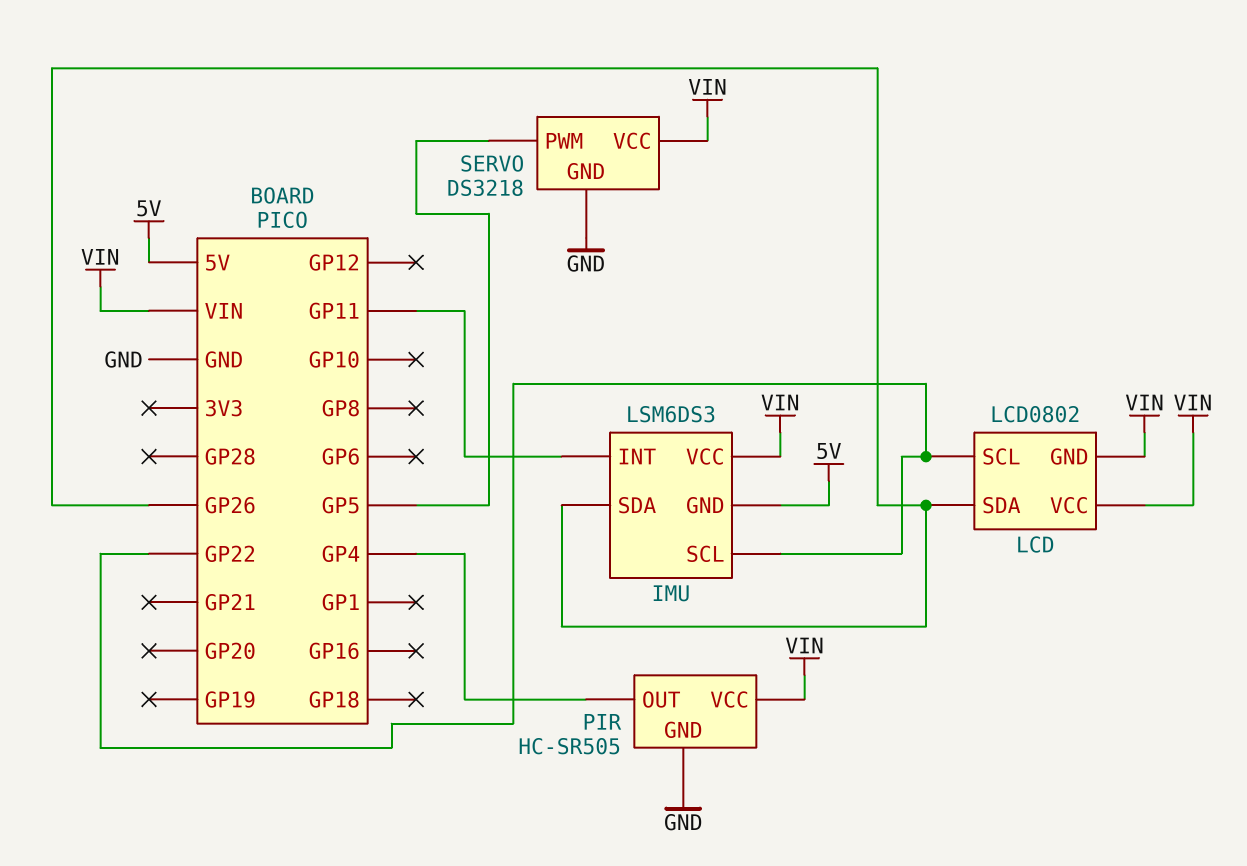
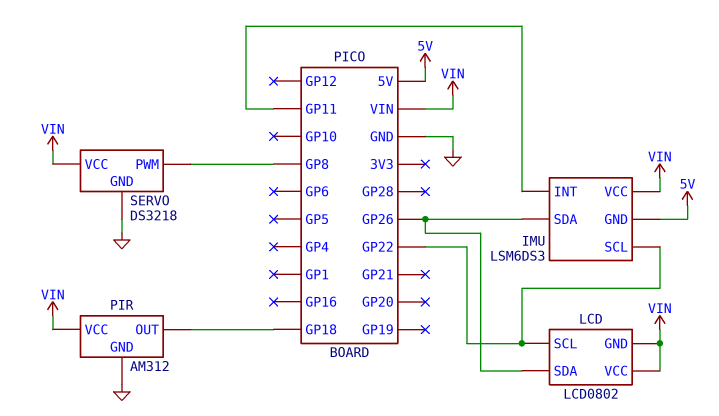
PIR: HC-SR505 -> AM312
PIR pin OUT: GP4 -> GP18
SERVO pin PWM: GP5 -> GP8

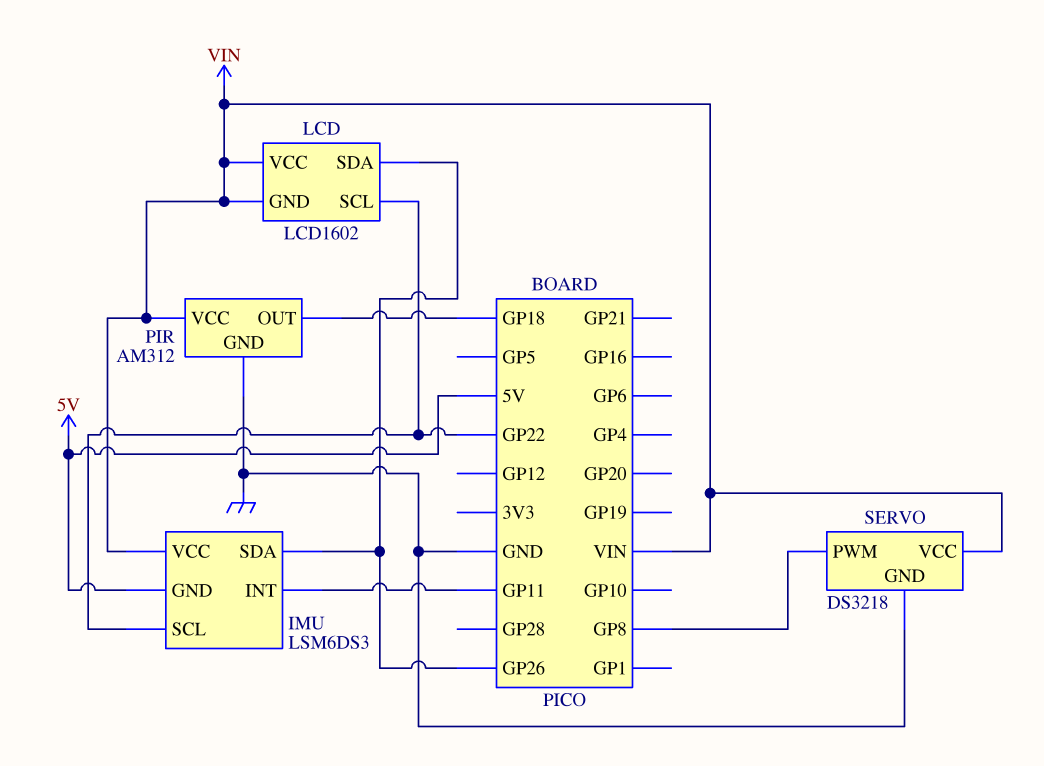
LCD: LCD0802 -> LCD1602

